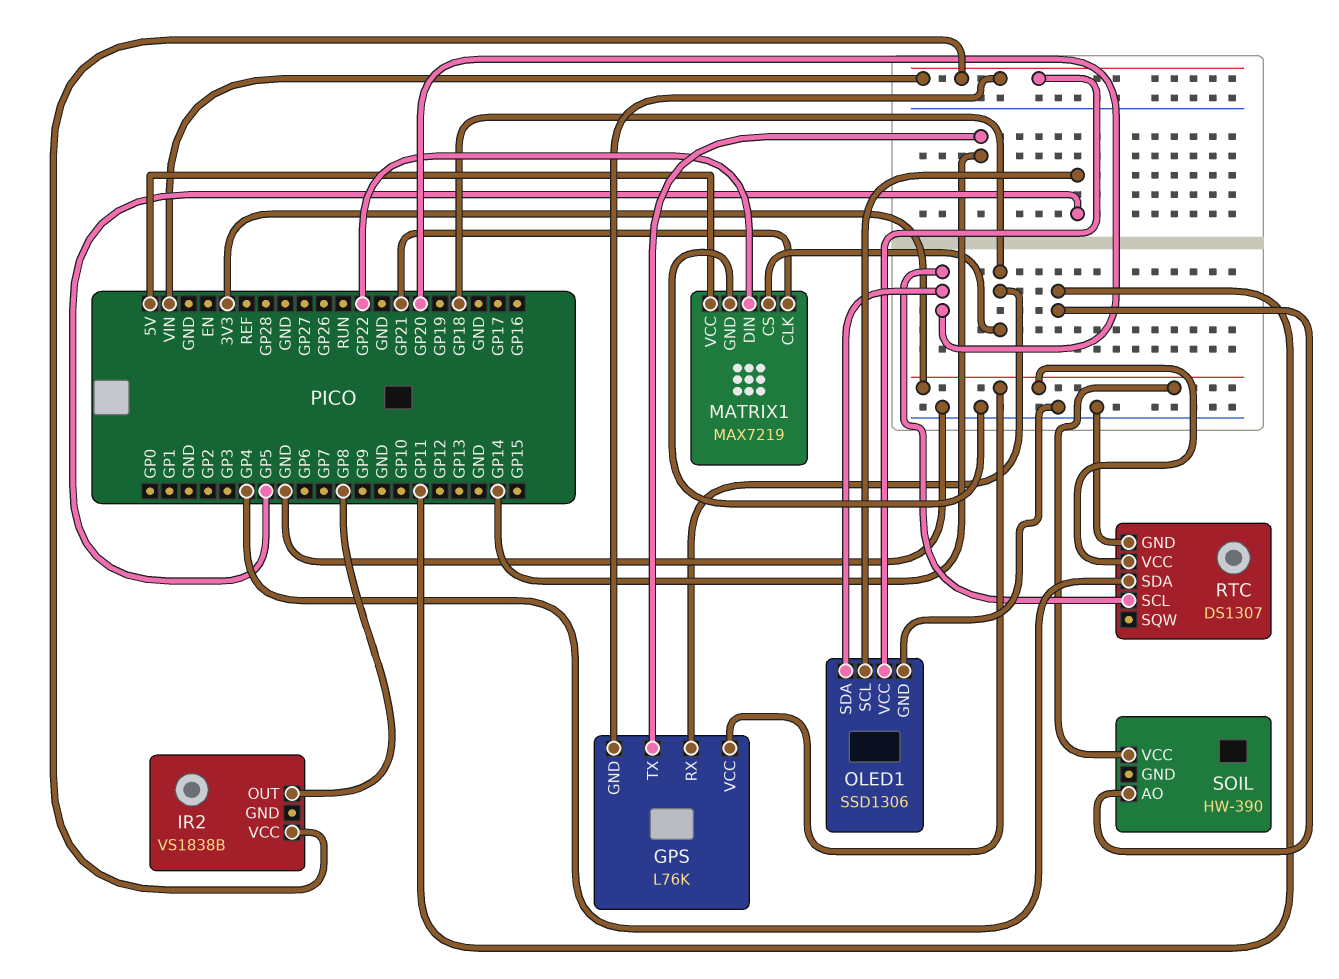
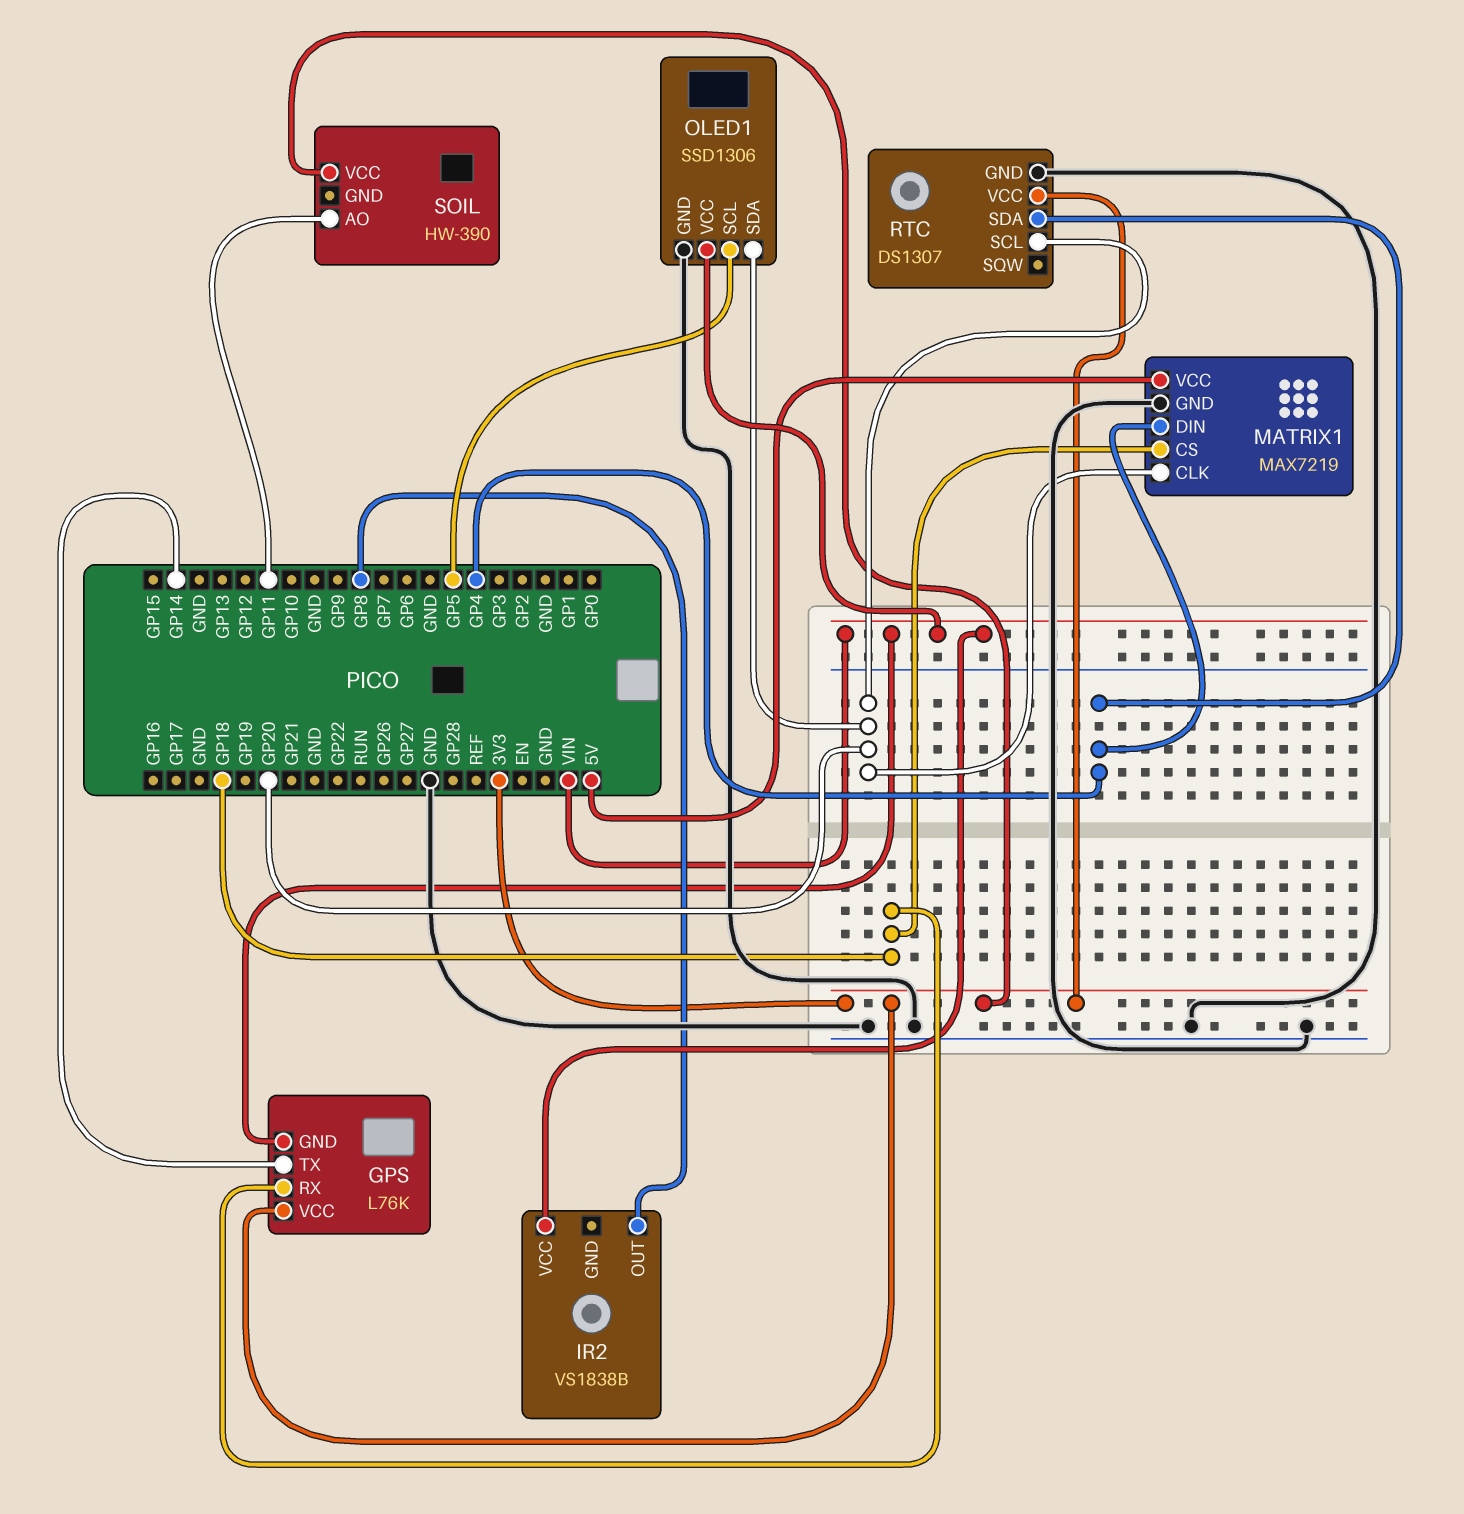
MATRIX1 pin CLK: GP21 -> GP20
MATRIX1 pin DIN: GP22 -> GP4

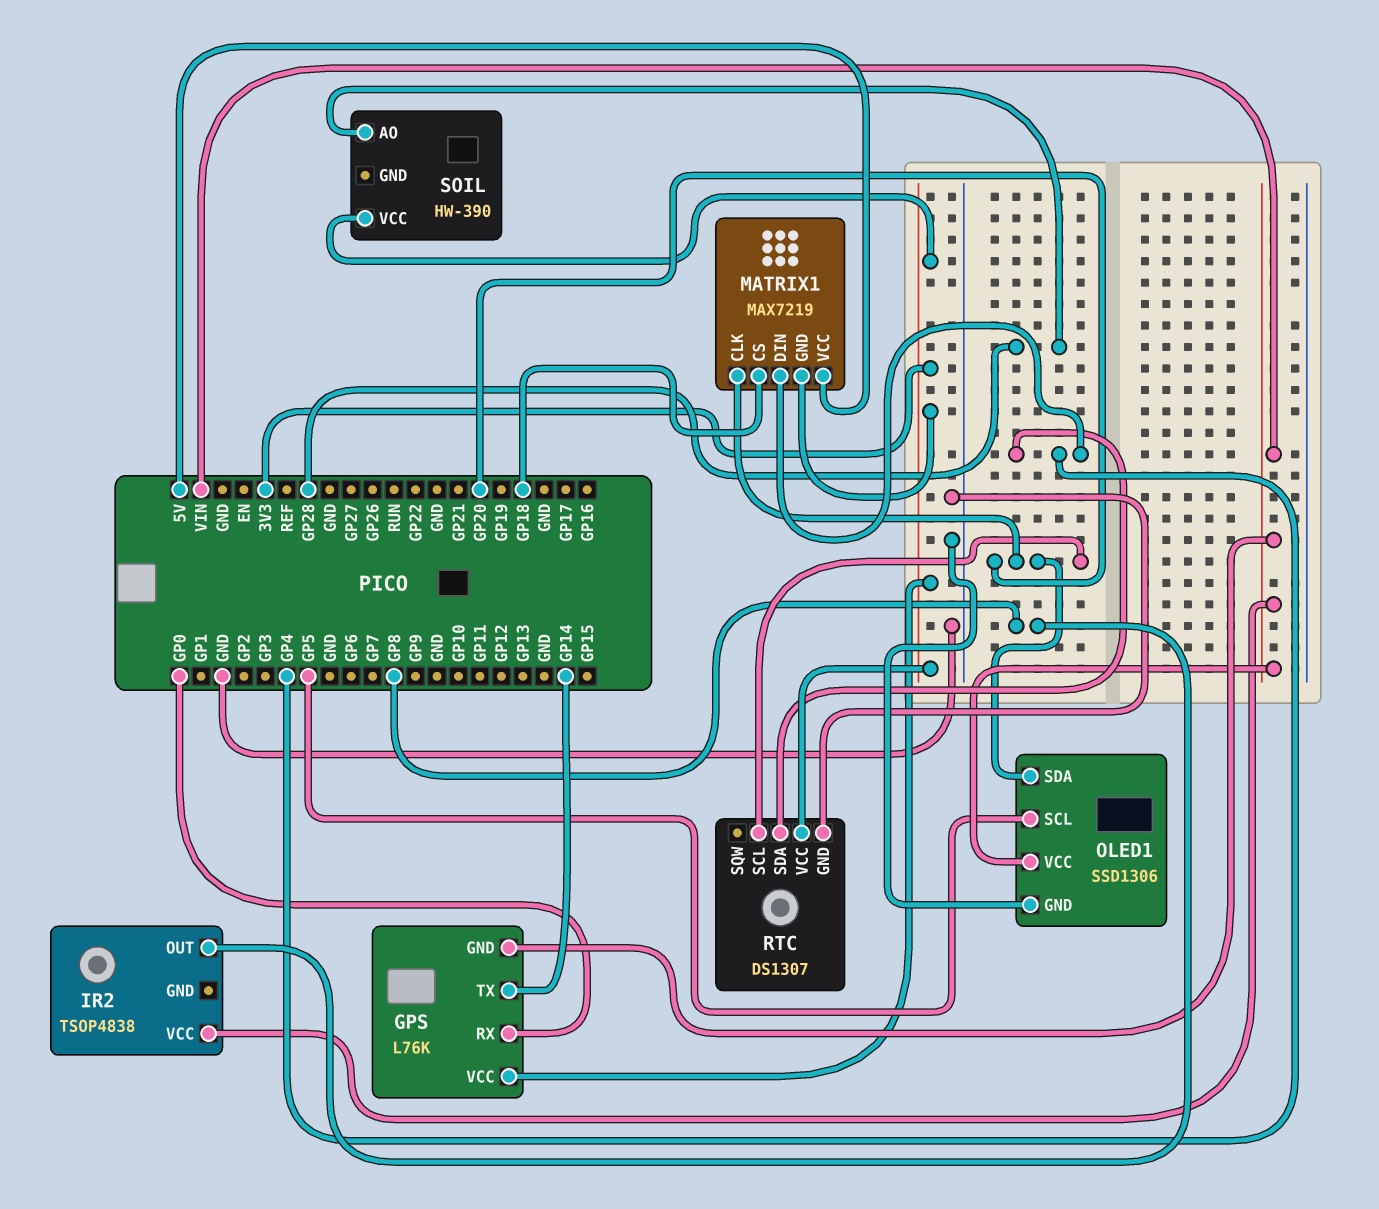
GPS pin RX: GP18 -> GP0
IR2: VS1838B -> TSOP4838
MATRIX1 pin GND: GND -> 3V3
SOIL pin AO: GP11 -> GP28

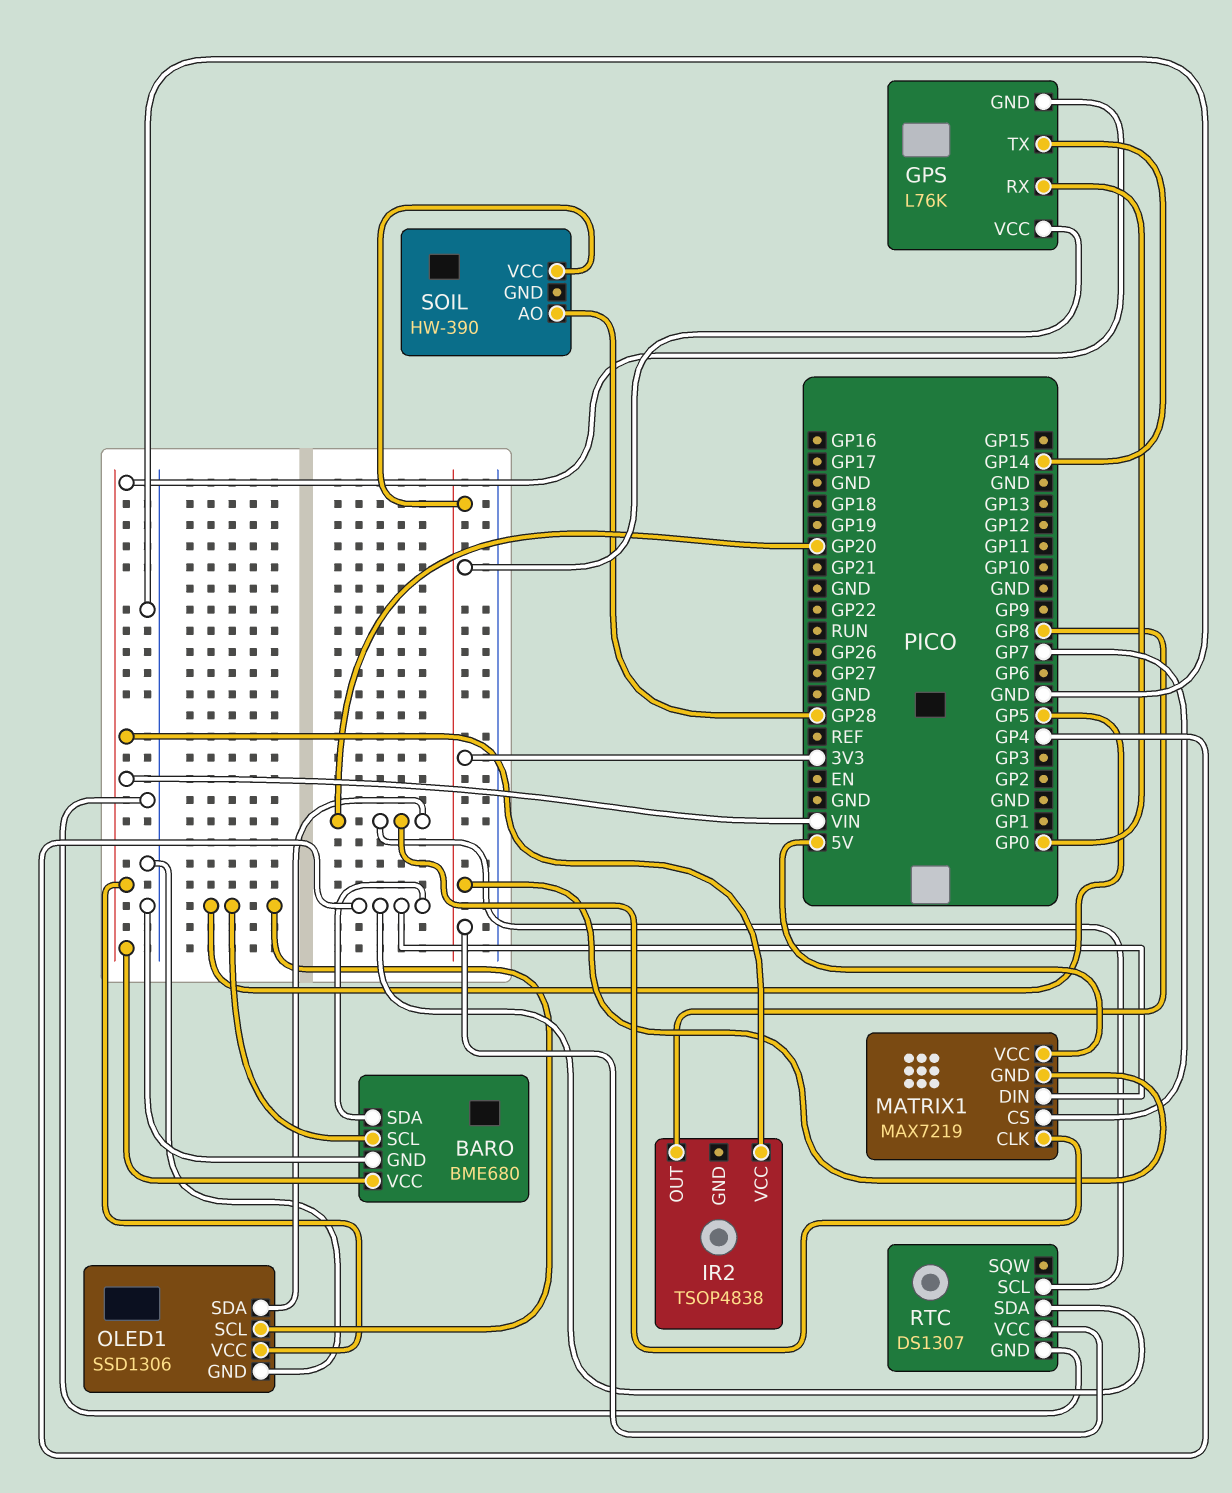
BARO: none -> BME680
BARO pin GND: none -> GND
BARO pin SCL: none -> GP5
BARO pin SDA: none -> GP4
BARO pin VCC: none -> VIN
MATRIX1 pin CS: GP18 -> GP7

